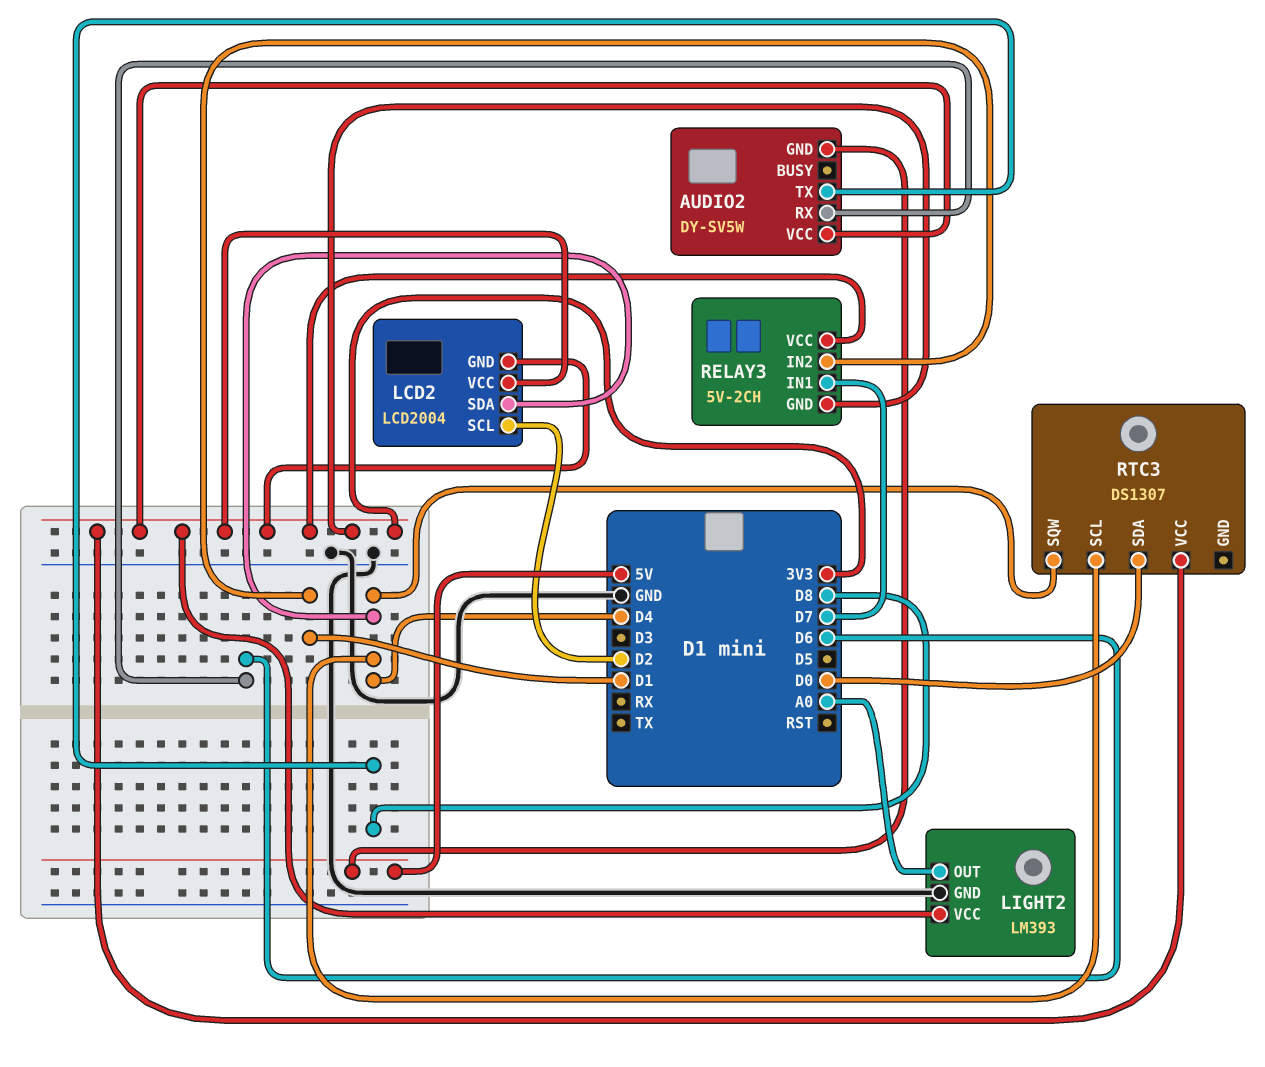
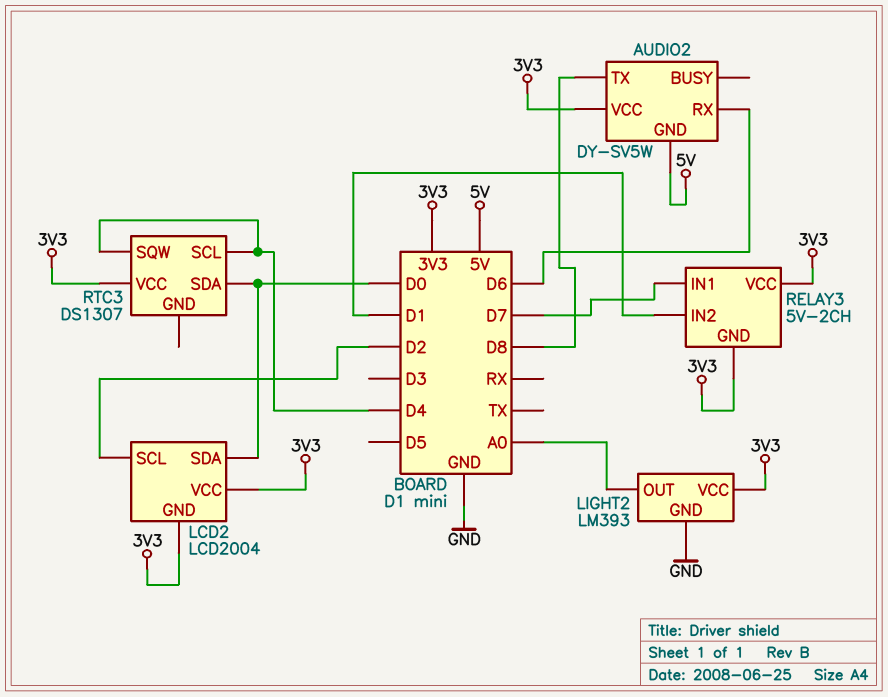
LCD2 pin SDA: D4 -> D0

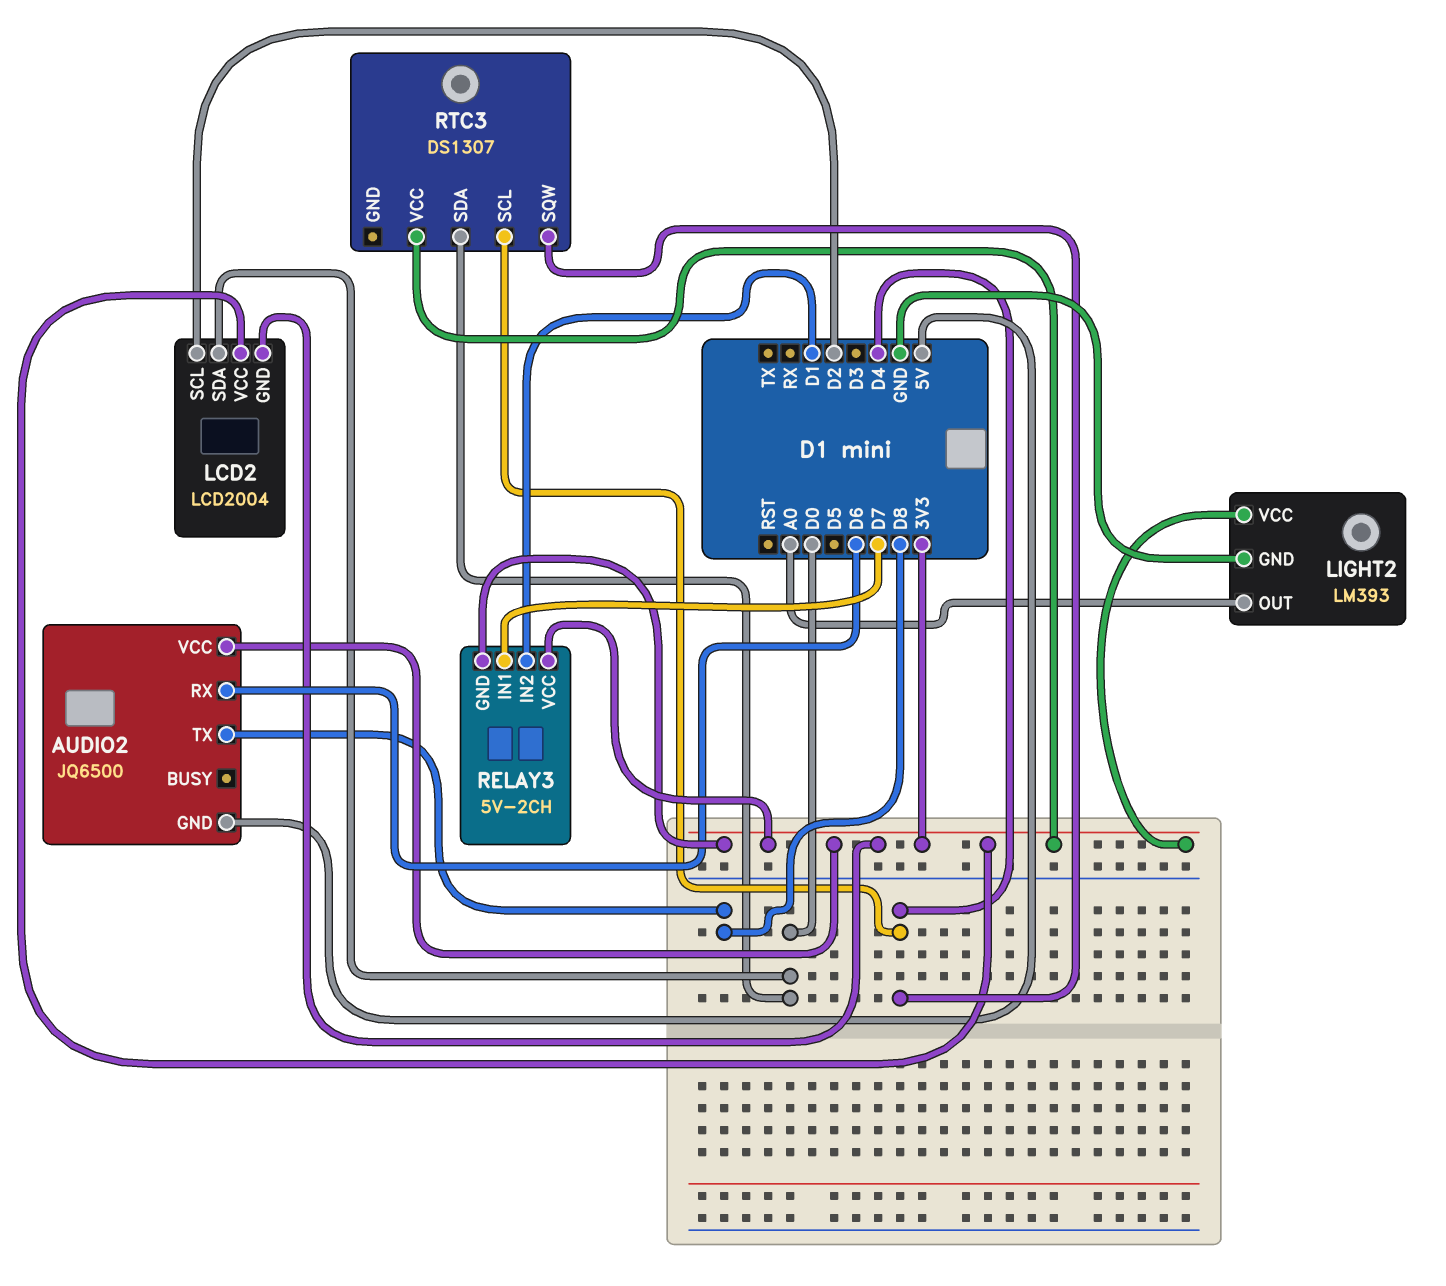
AUDIO2: DY-SV5W -> JQ6500

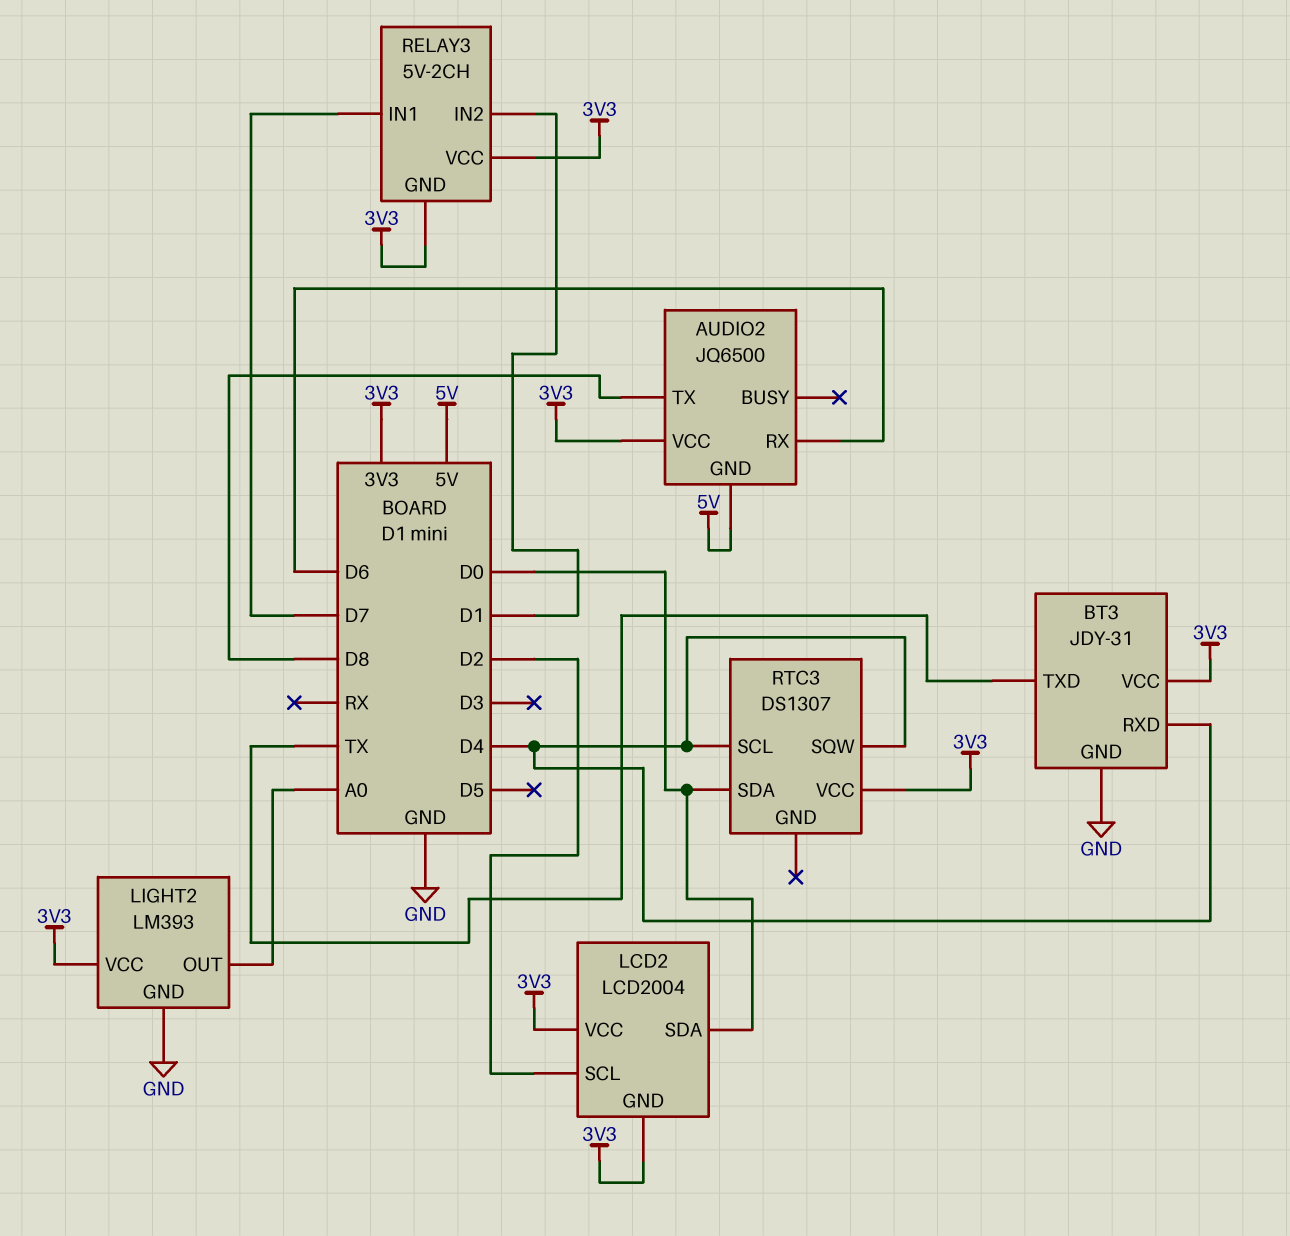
BT3: none -> JDY-31
BT3 pin GND: none -> GND
BT3 pin RXD: none -> D4
BT3 pin TXD: none -> TX
BT3 pin VCC: none -> 3V3

